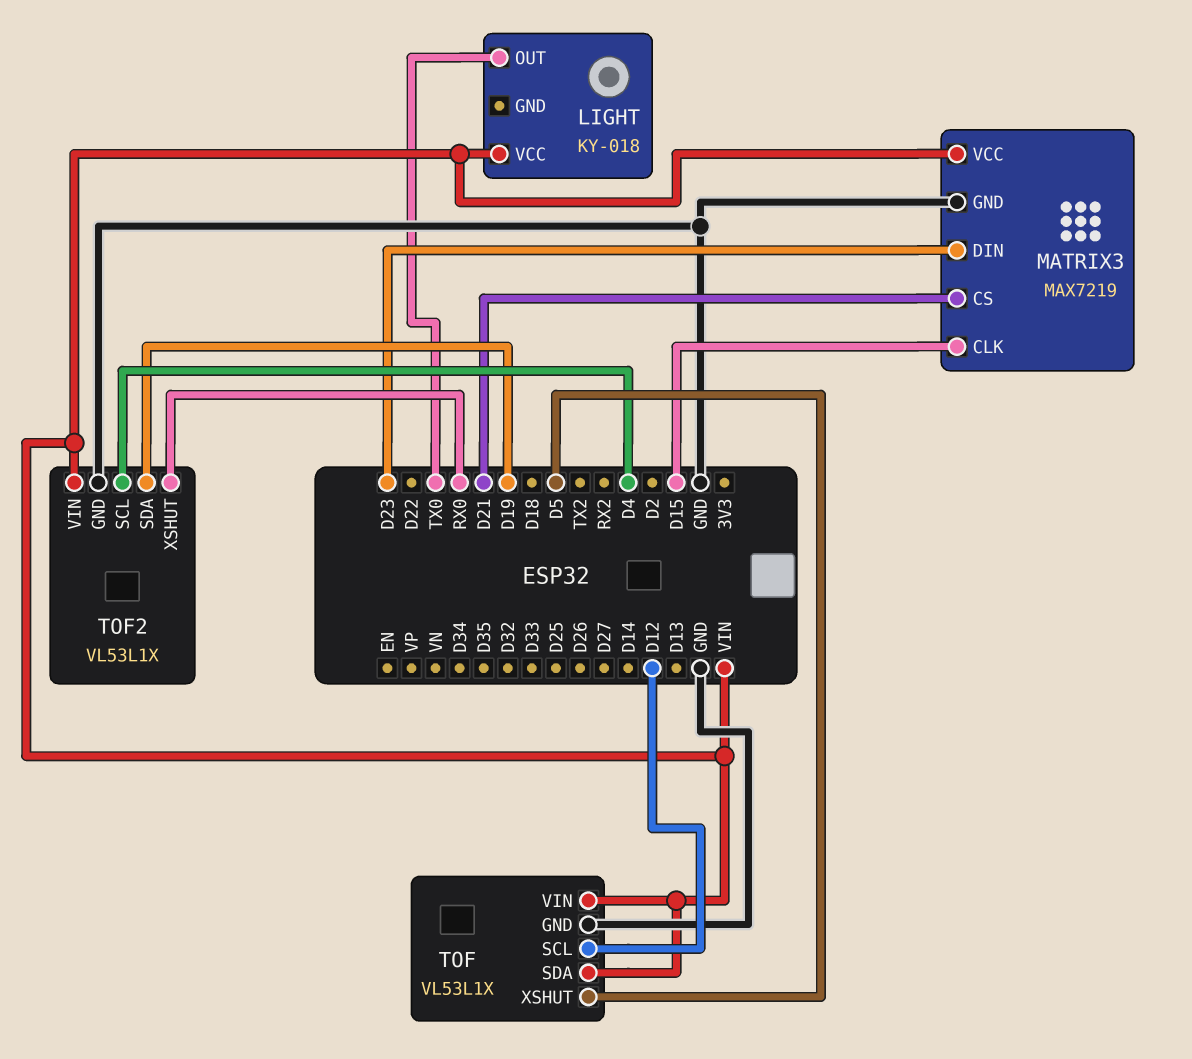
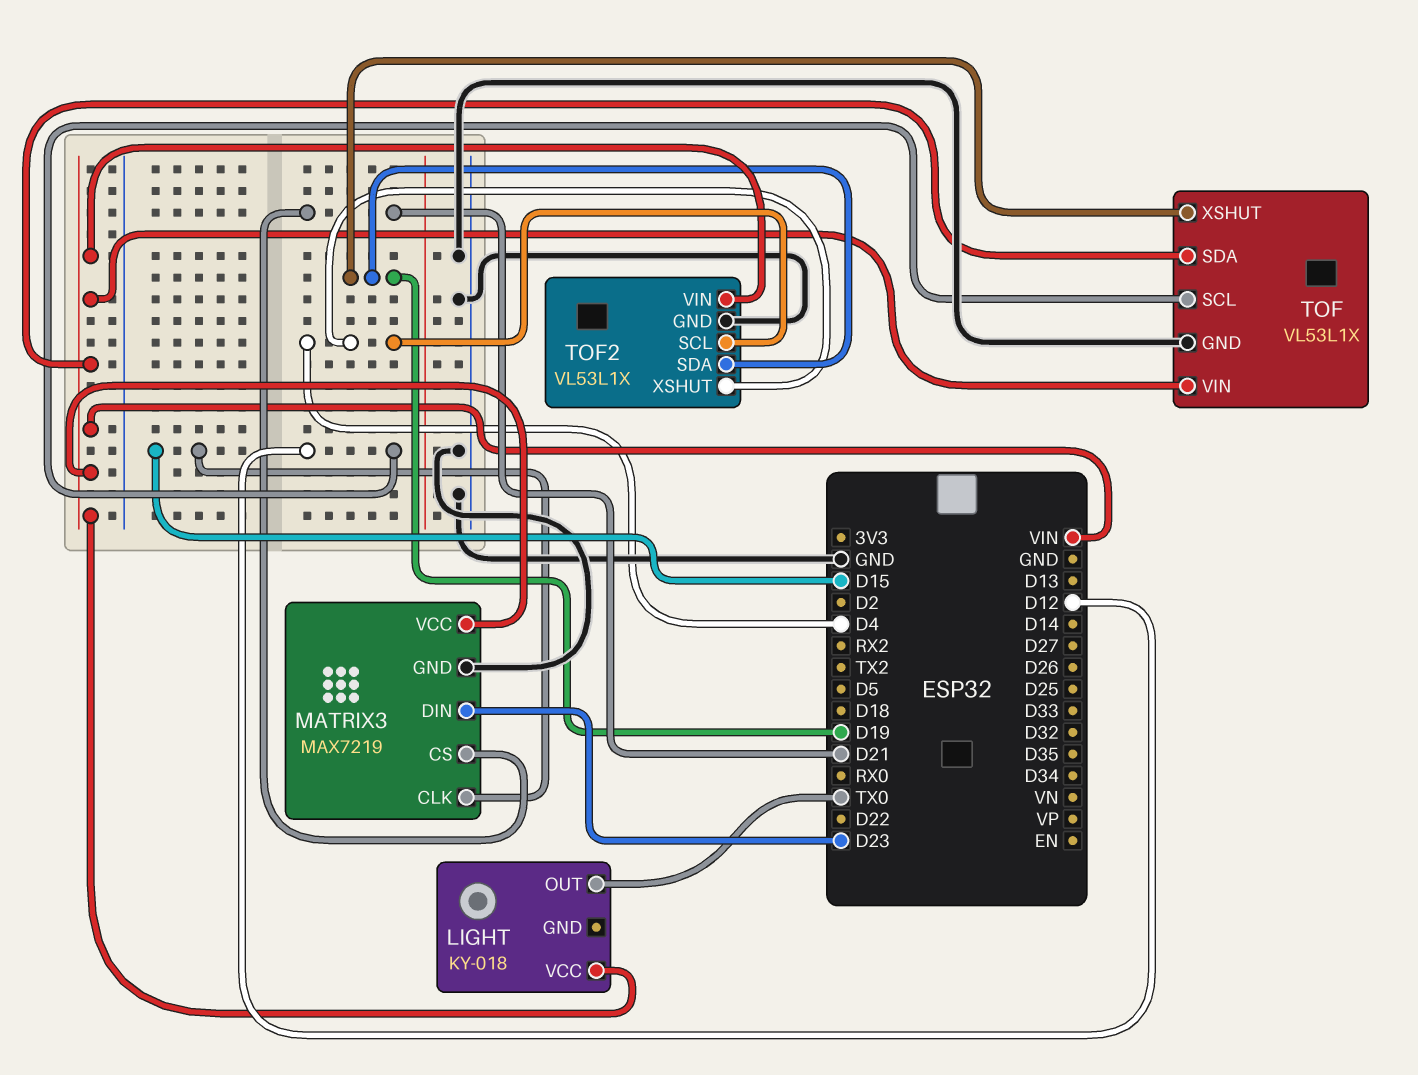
TOF pin XSHUT: D5 -> D19
TOF2 pin XSHUT: RX0 -> D4

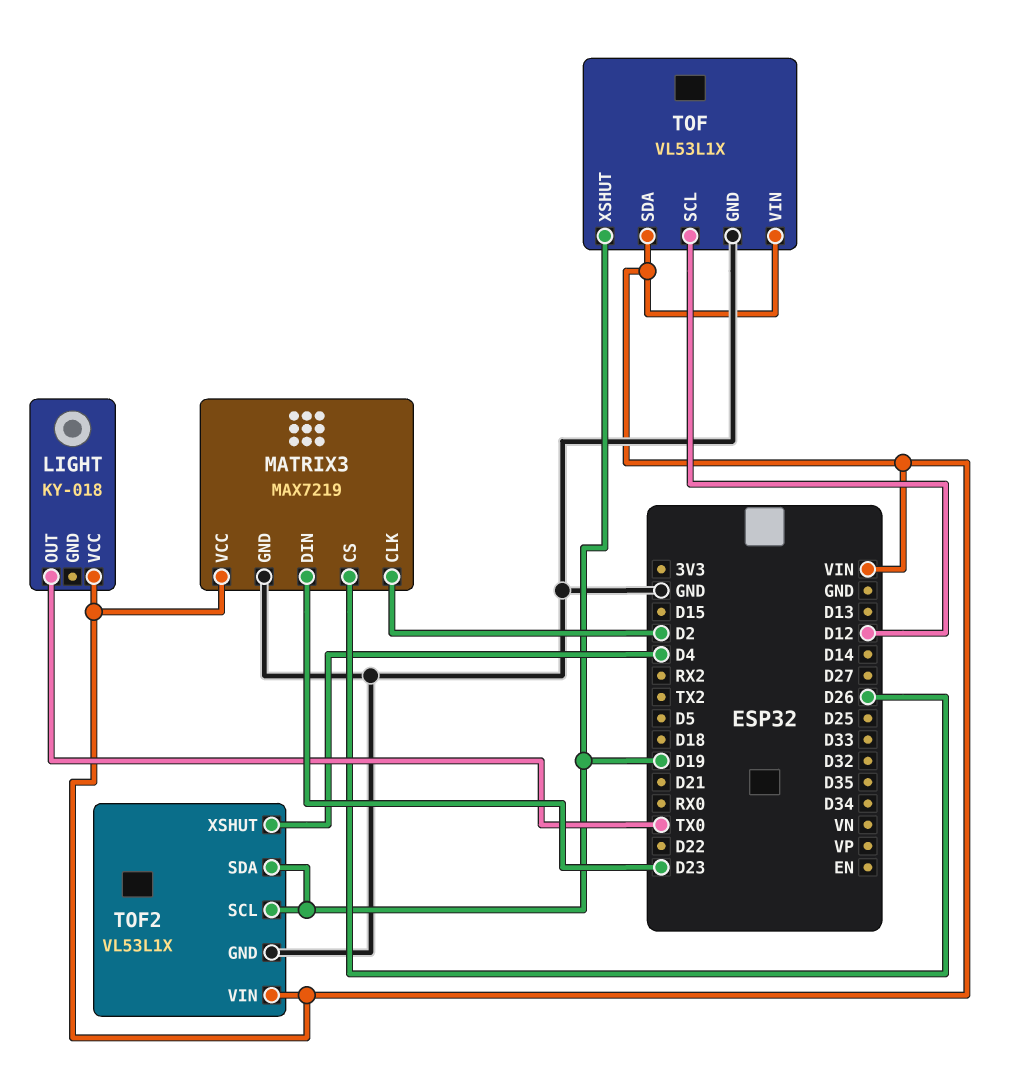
MATRIX3 pin CLK: D15 -> D2
MATRIX3 pin CS: D21 -> D26
TOF2 pin SCL: D4 -> D19

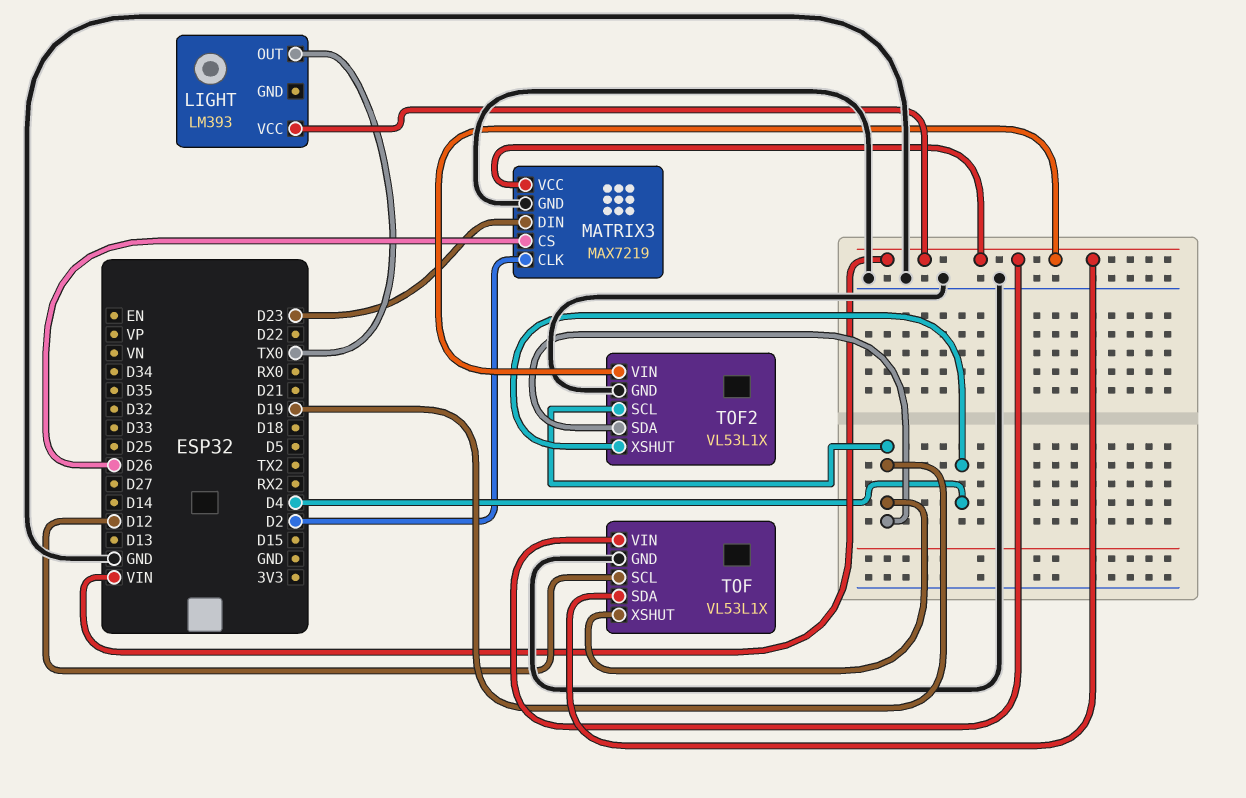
LIGHT: KY-018 -> LM393

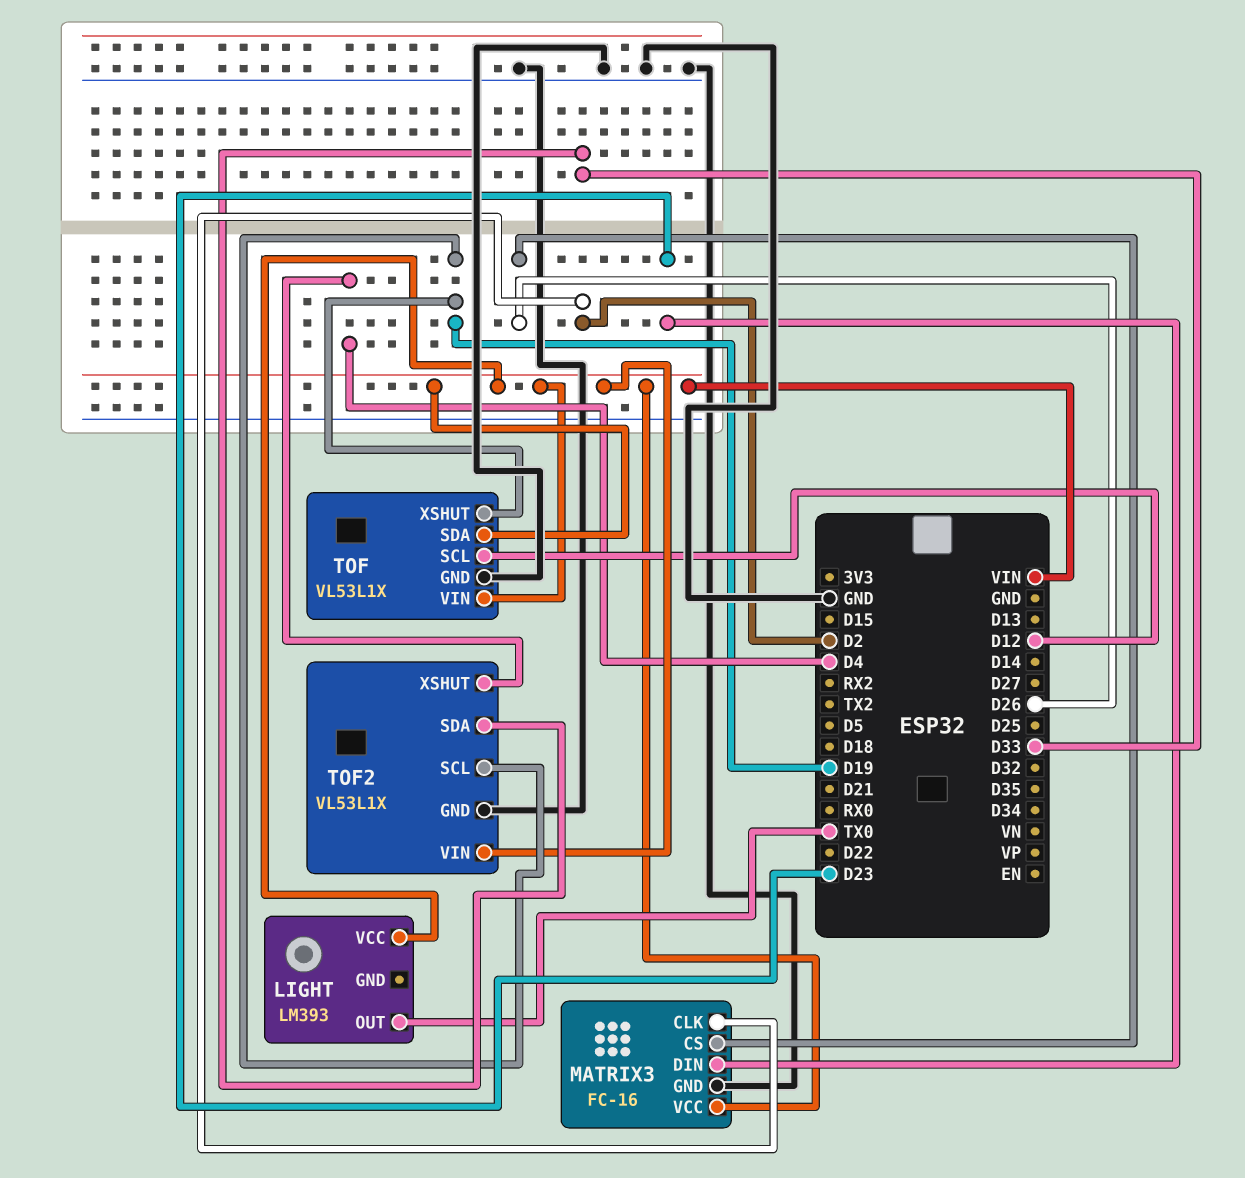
MATRIX3: MAX7219 -> FC-16
TOF2 pin SDA: D19 -> D33

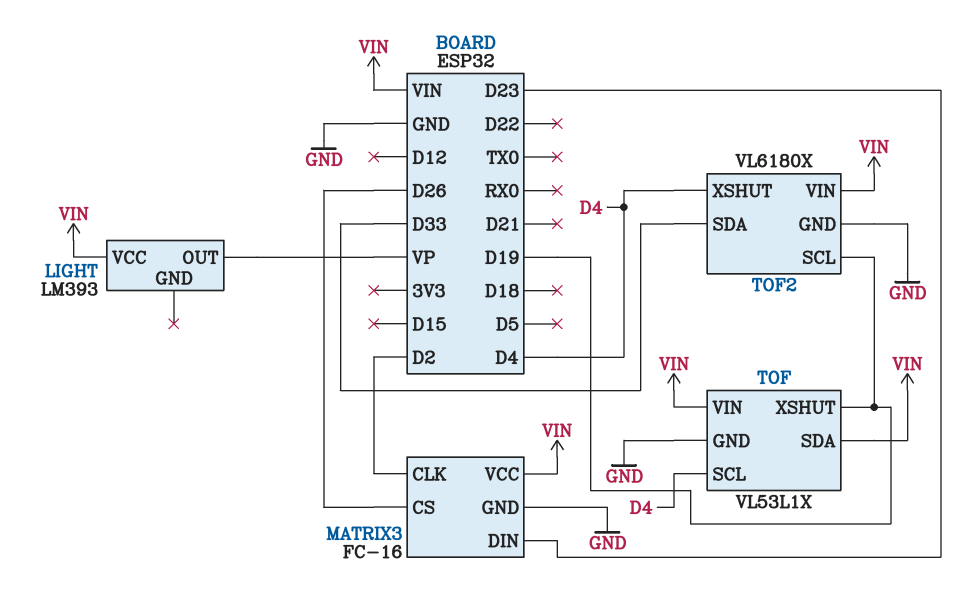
LIGHT pin OUT: TX0 -> VP
TOF pin SCL: D12 -> D4
TOF2: VL53L1X -> VL6180X

